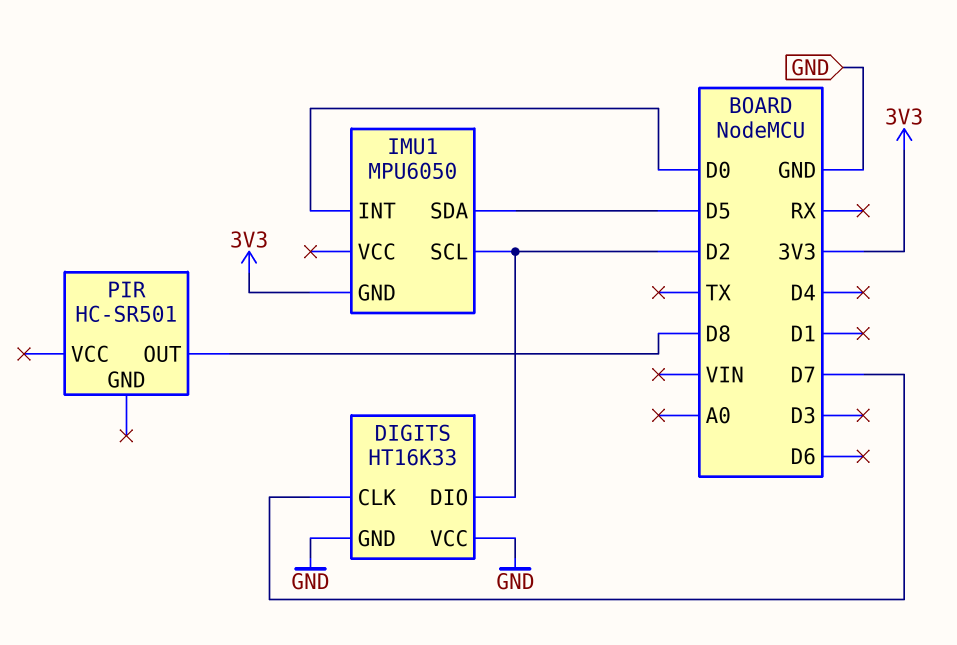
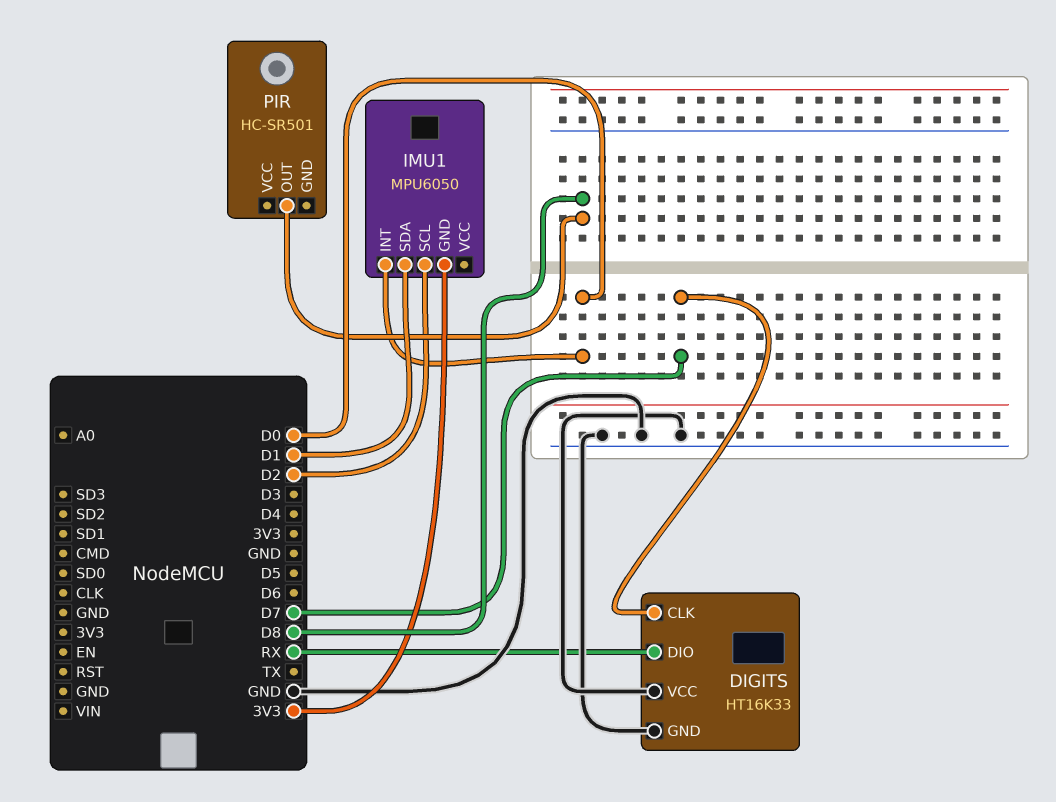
DIGITS pin DIO: D2 -> RX
IMU1 pin SDA: D5 -> D1

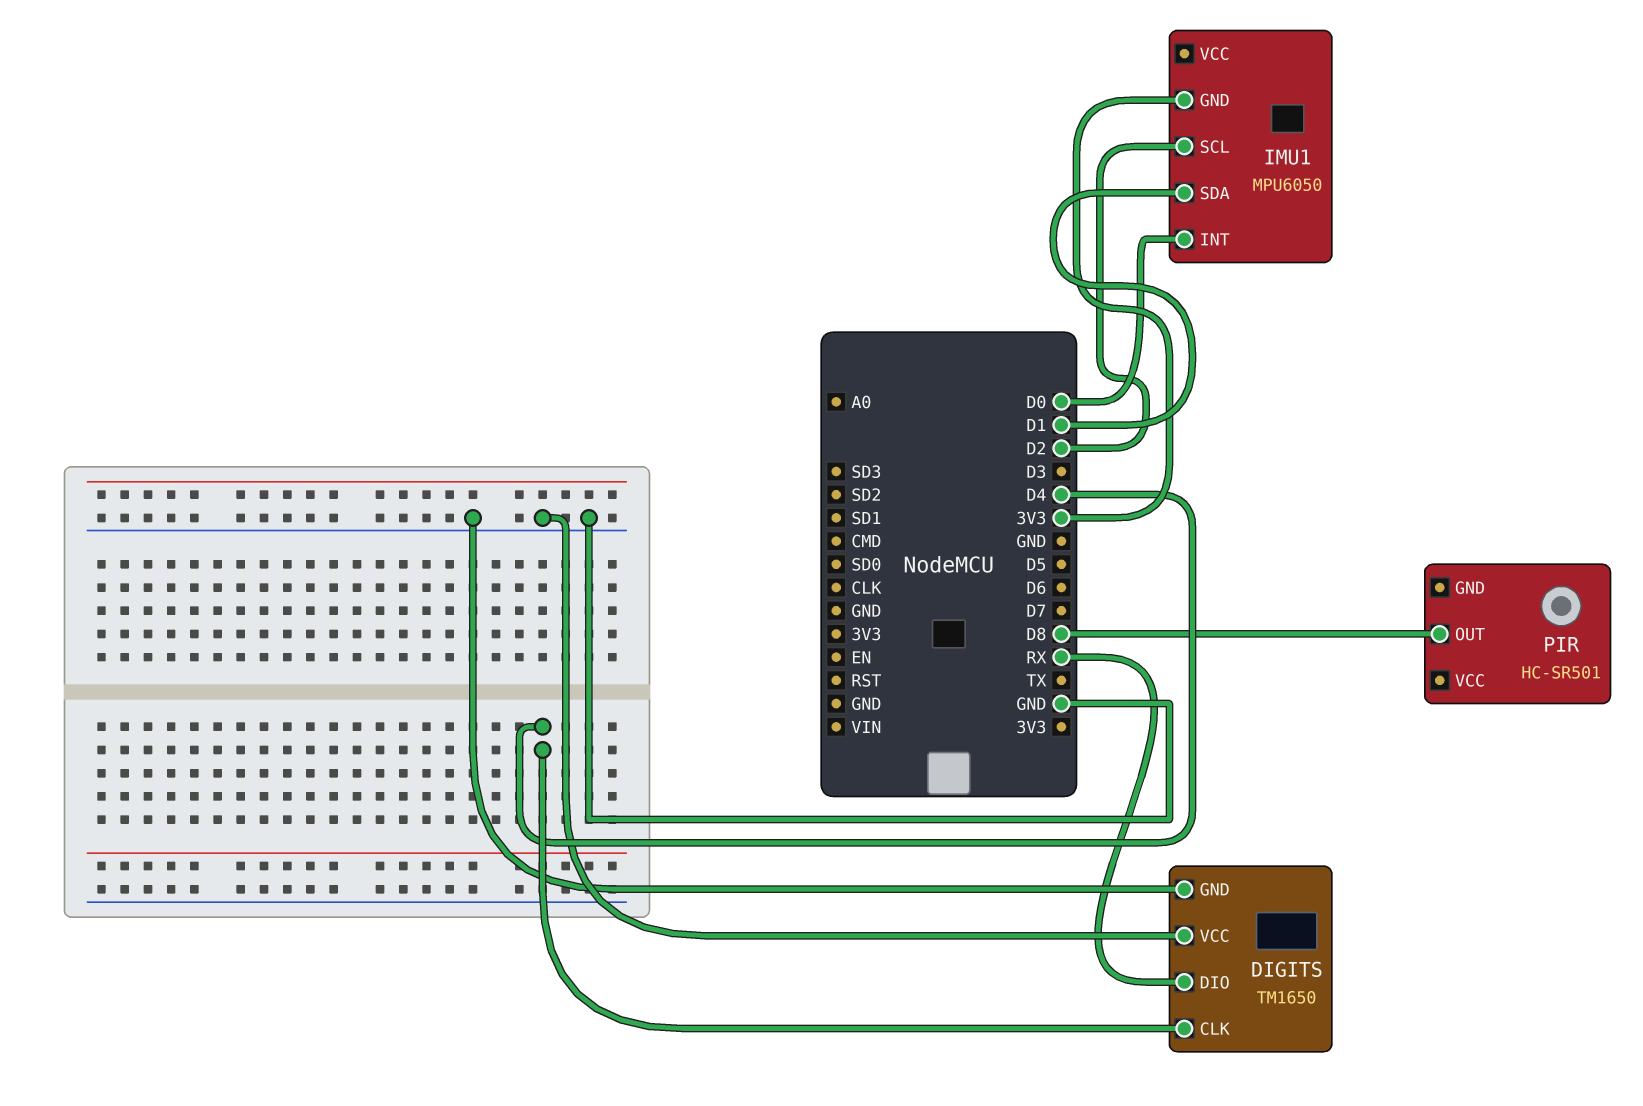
DIGITS: HT16K33 -> TM1650
DIGITS pin CLK: D7 -> D4

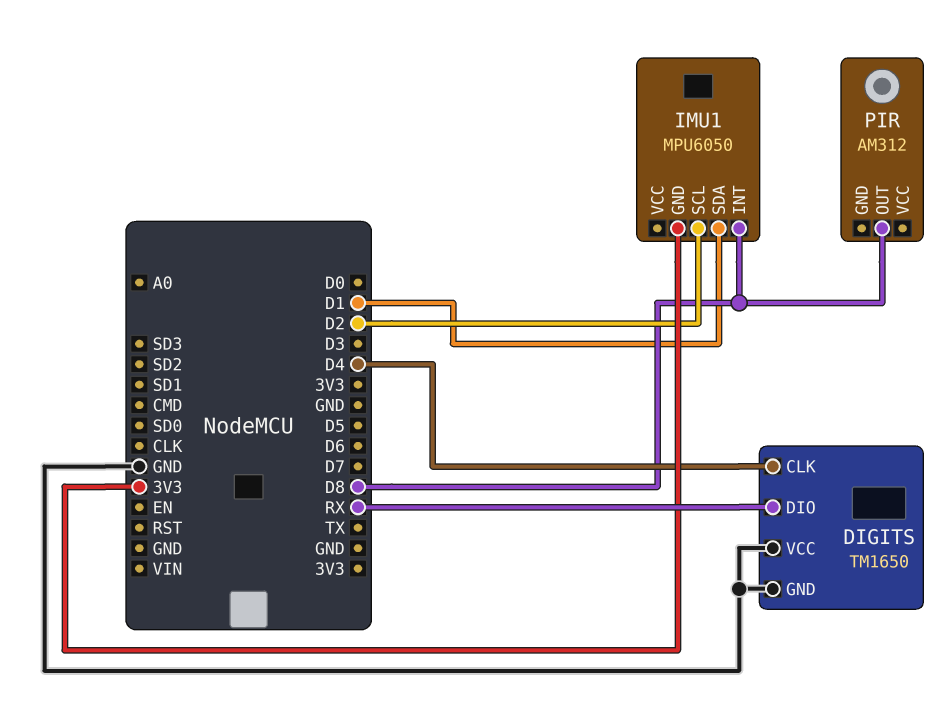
IMU1 pin INT: D0 -> D8
PIR: HC-SR501 -> AM312

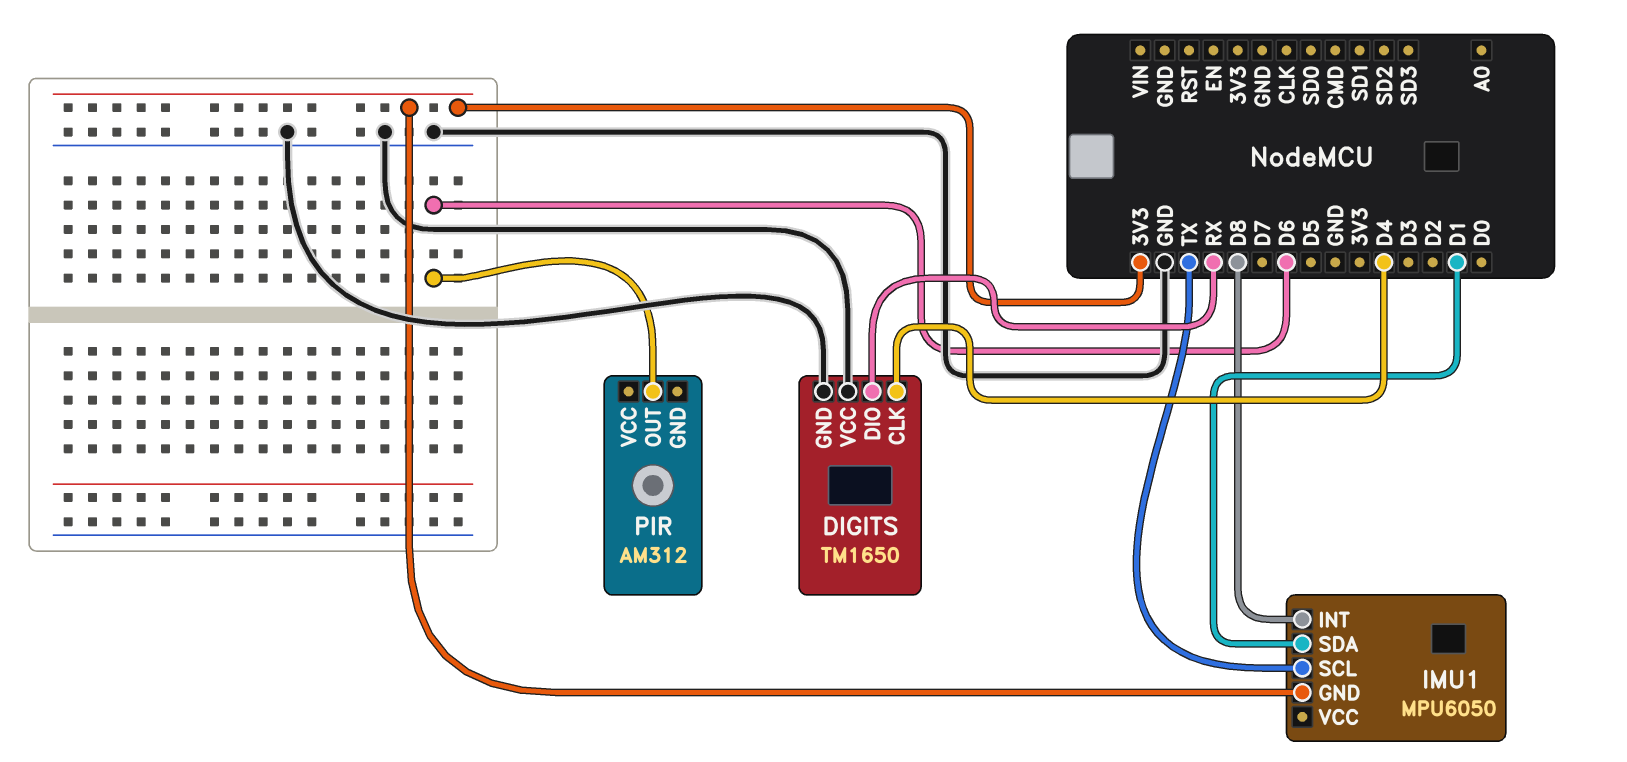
IMU1 pin SCL: D2 -> TX
PIR pin OUT: D8 -> D6

